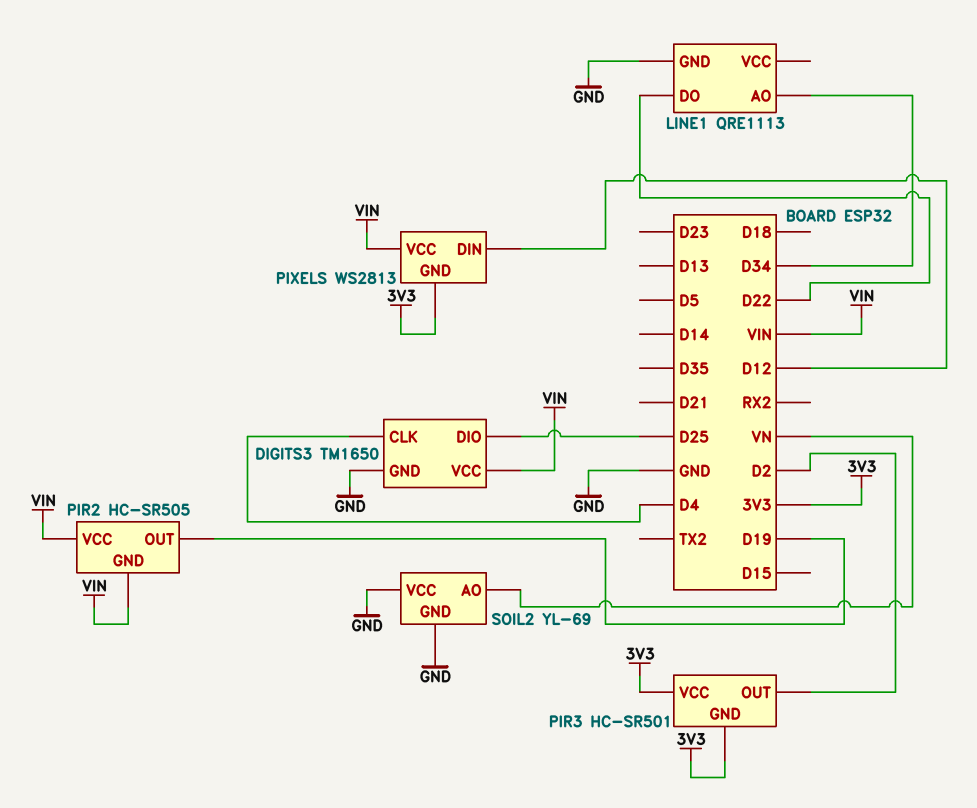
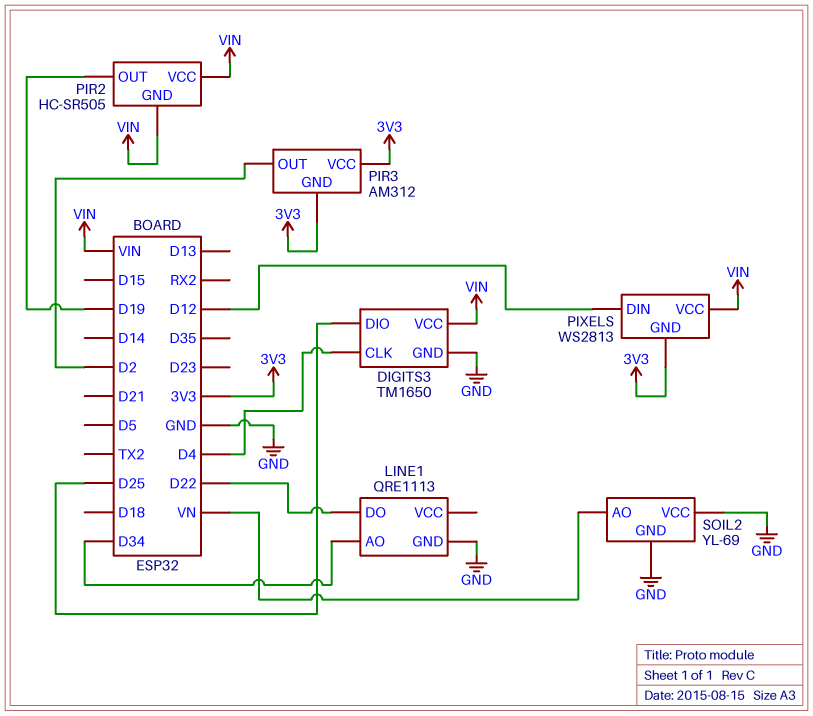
PIR3: HC-SR501 -> AM312

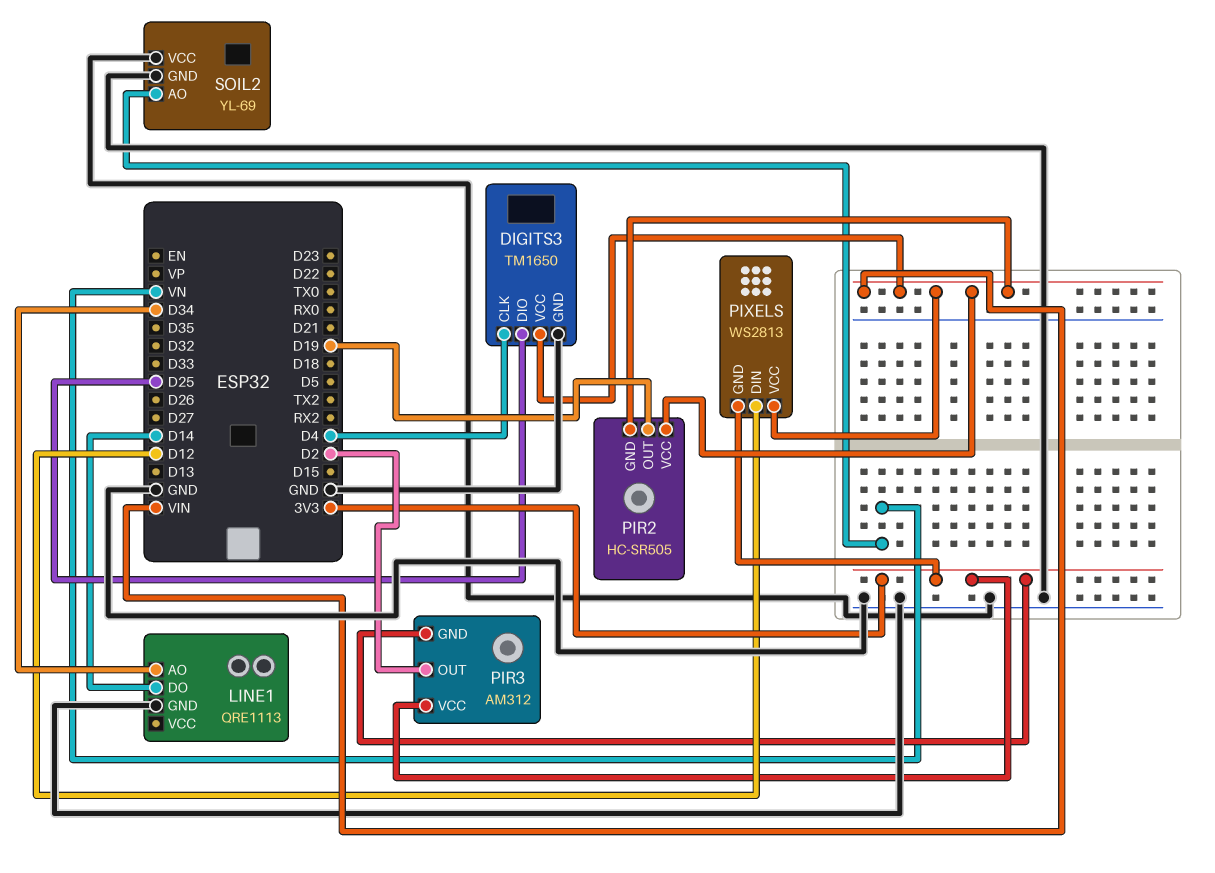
LINE1 pin DO: D22 -> D14

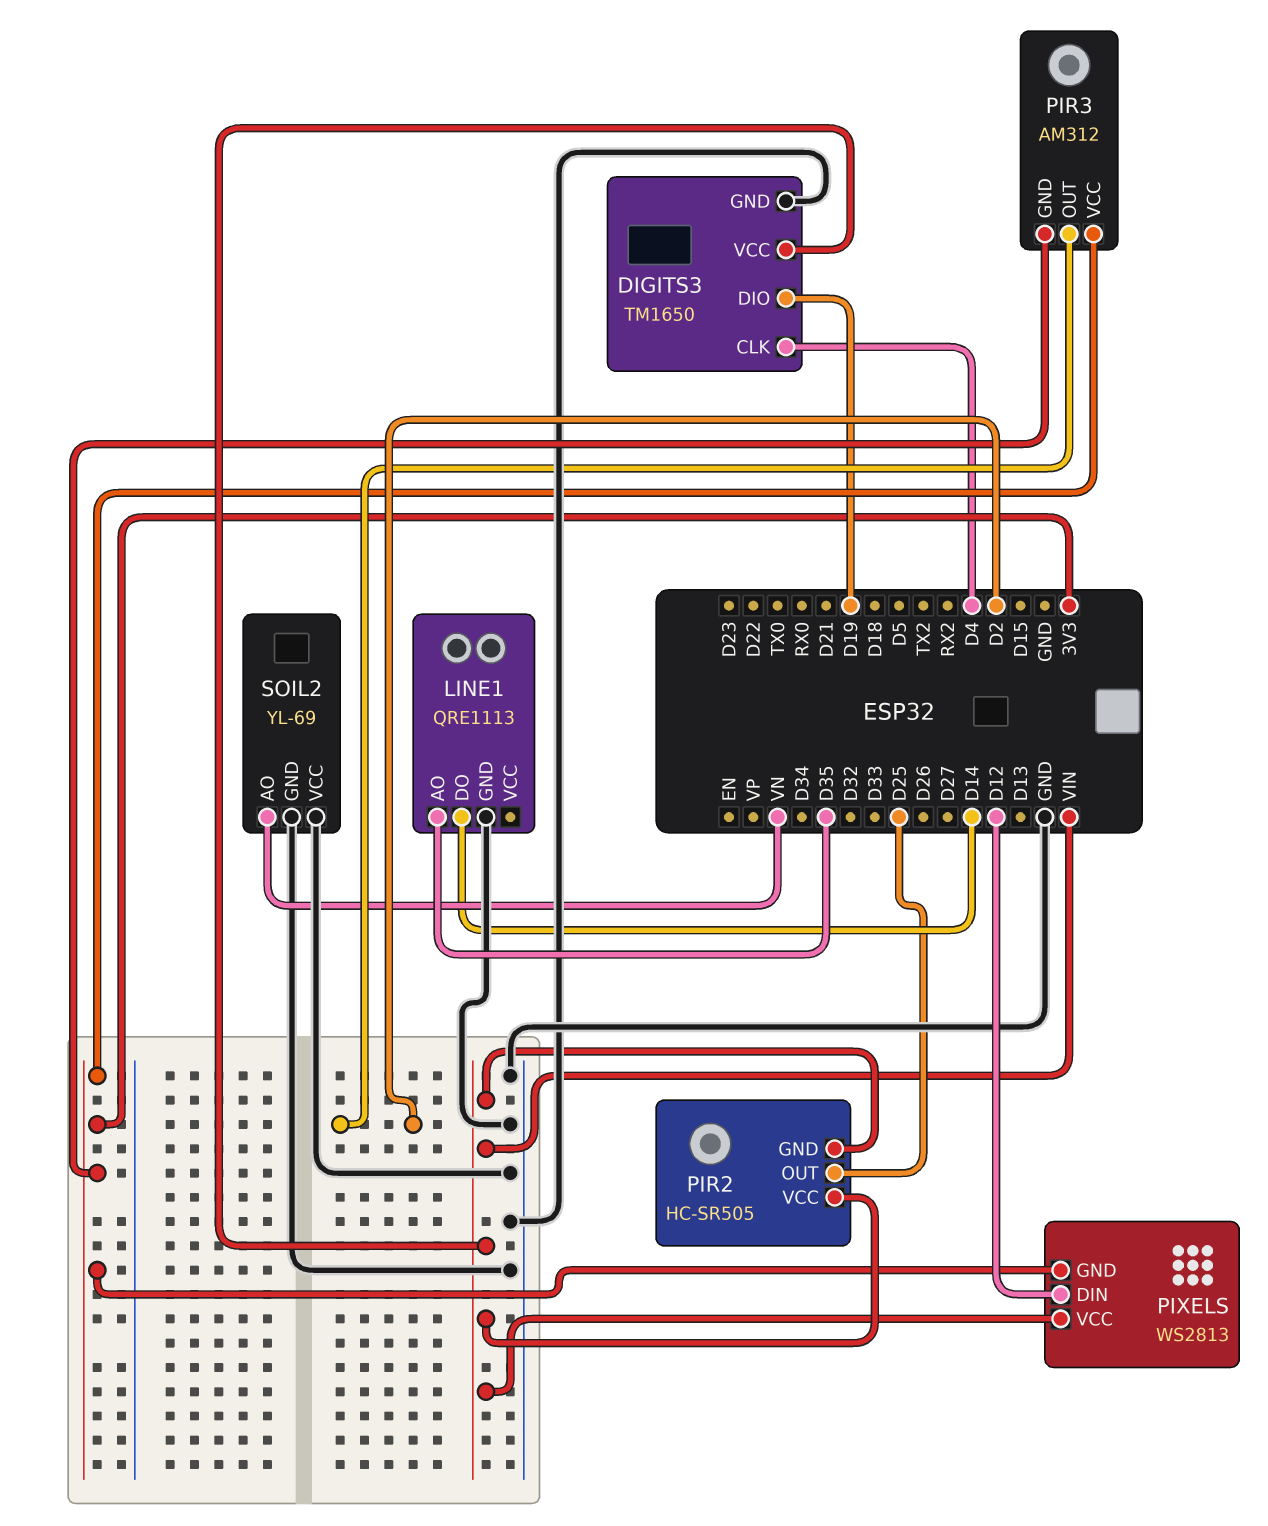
DIGITS3 pin DIO: D25 -> D19
LINE1 pin AO: D34 -> D35
PIR2 pin OUT: D19 -> D25

